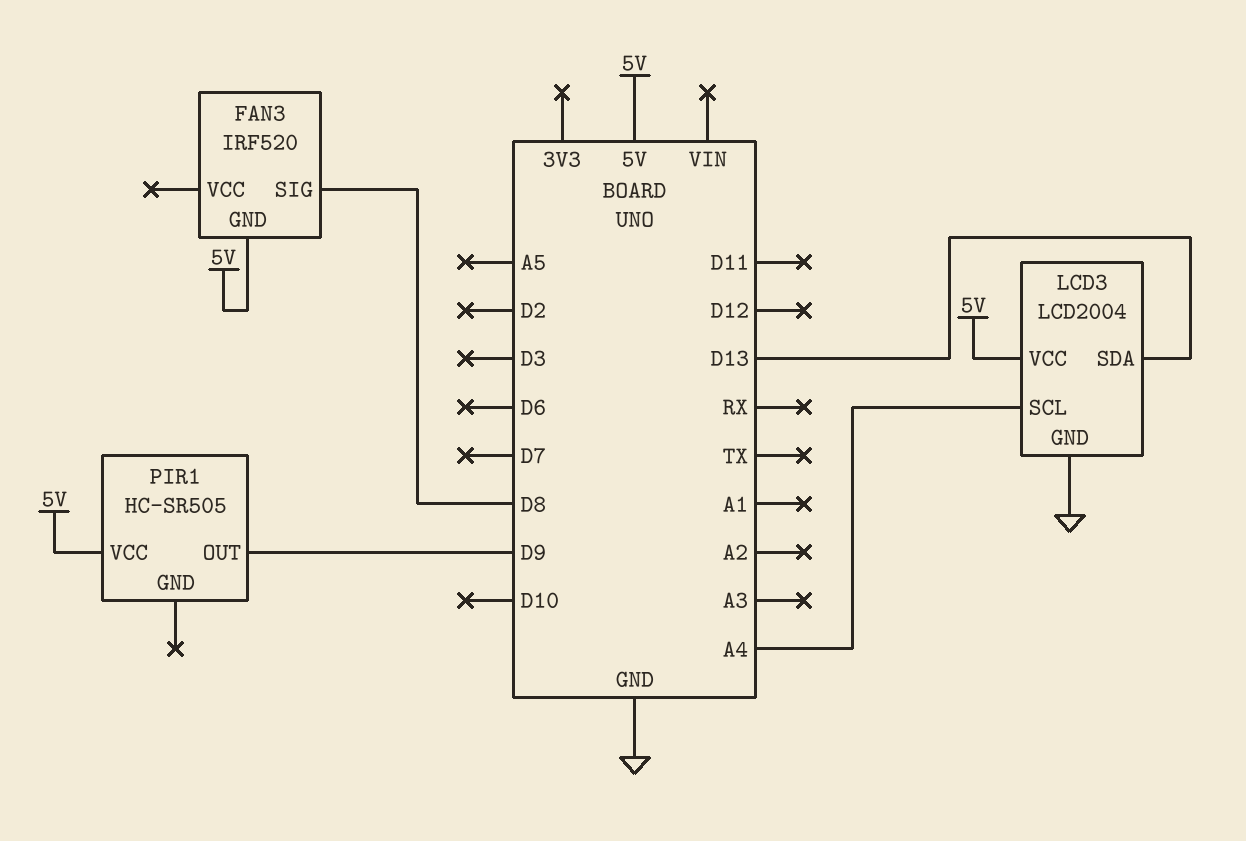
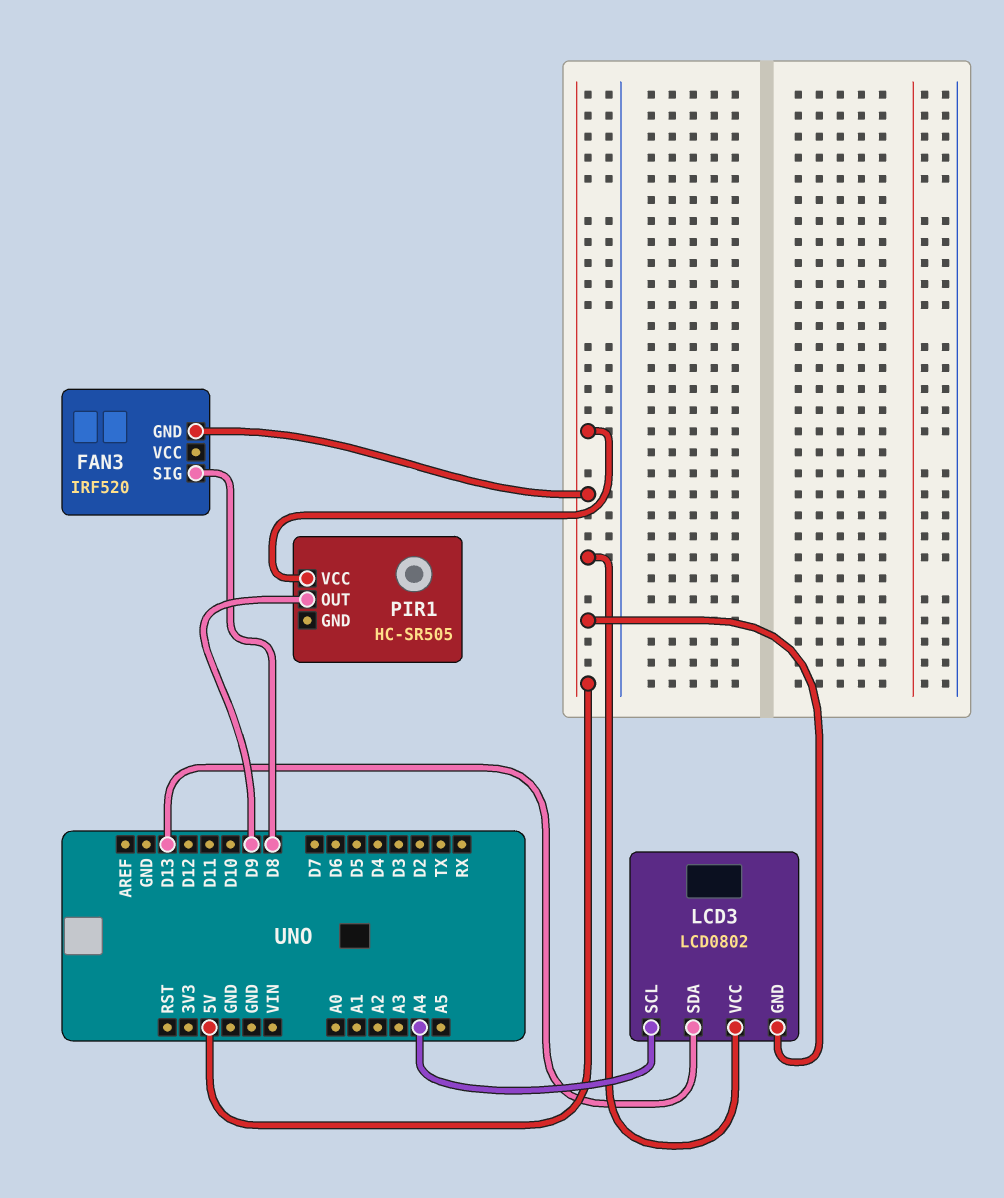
LCD3: LCD2004 -> LCD0802
LCD3 pin GND: GND -> 5V

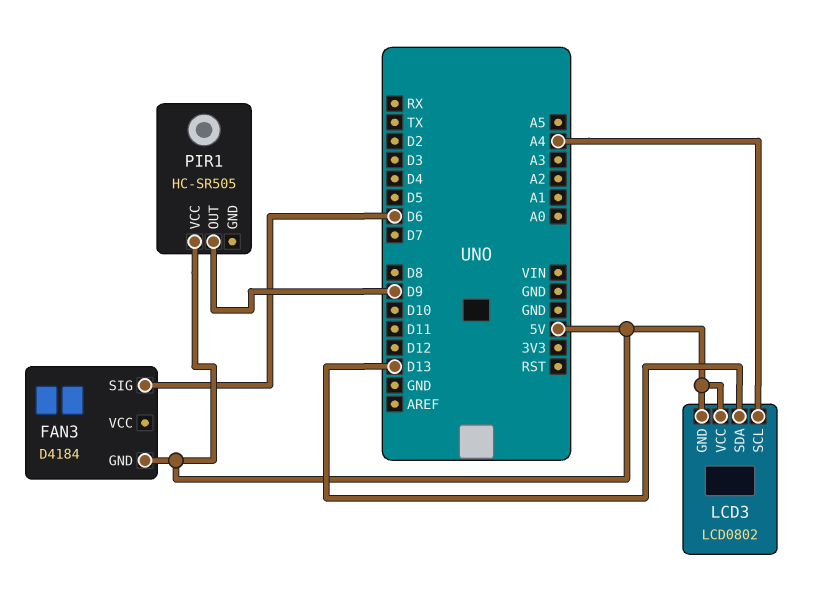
FAN3: IRF520 -> D4184
FAN3 pin SIG: D8 -> D6

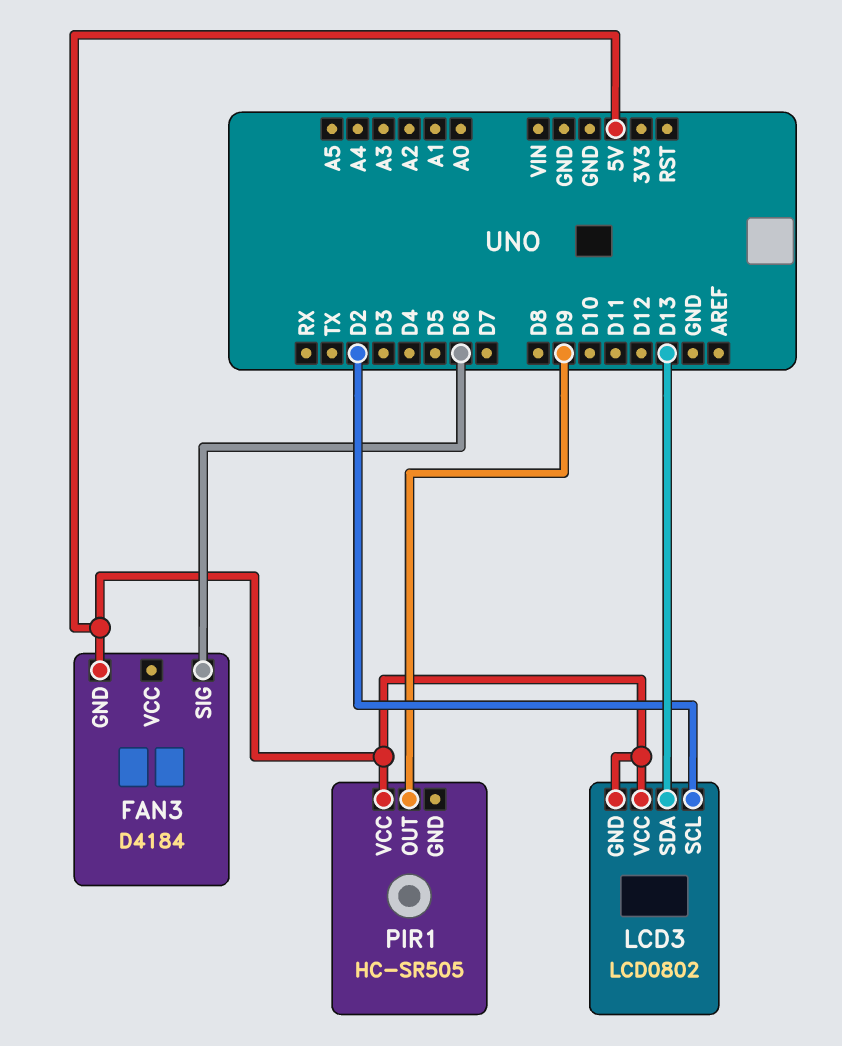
LCD3 pin SCL: A4 -> D2

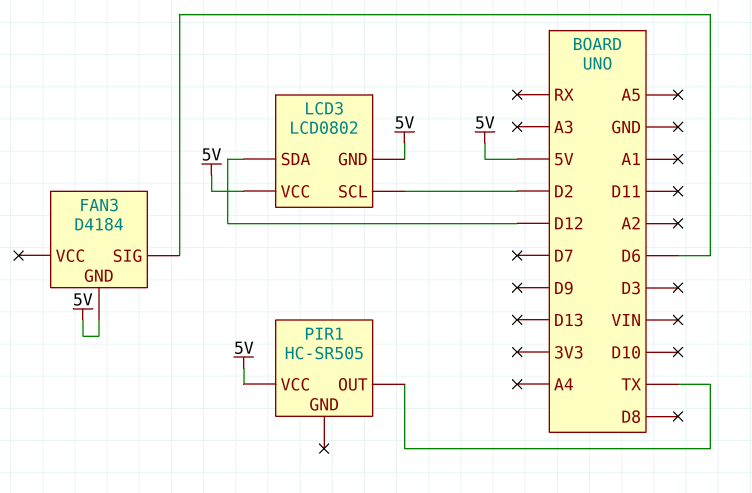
LCD3 pin SDA: D13 -> D12
PIR1 pin OUT: D9 -> TX

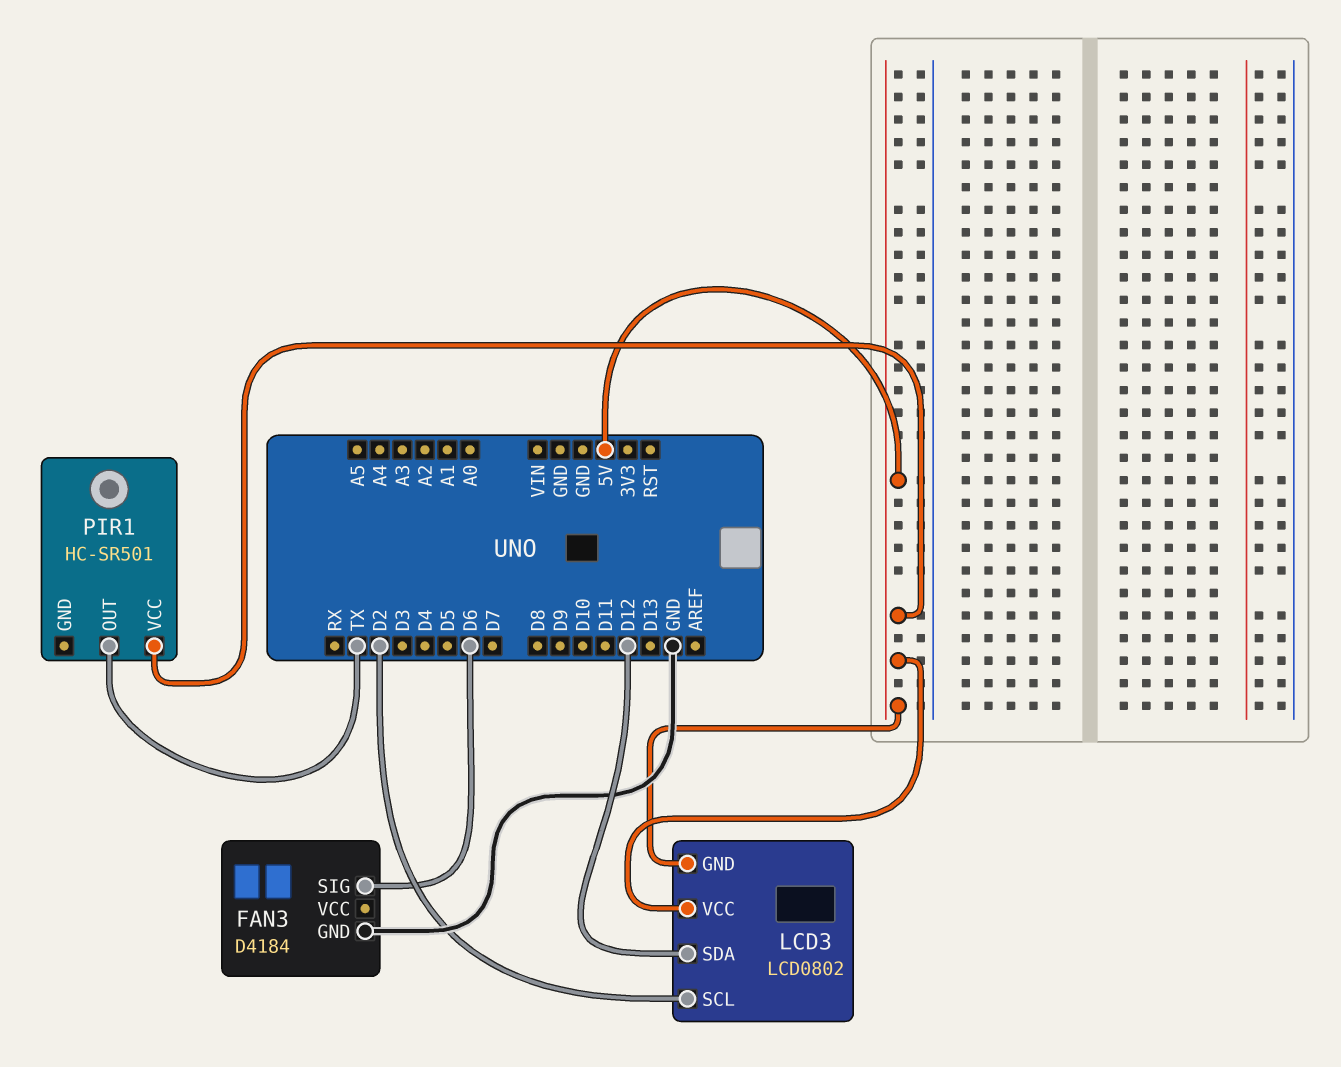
FAN3 pin GND: 5V -> GND
PIR1: HC-SR505 -> HC-SR501

